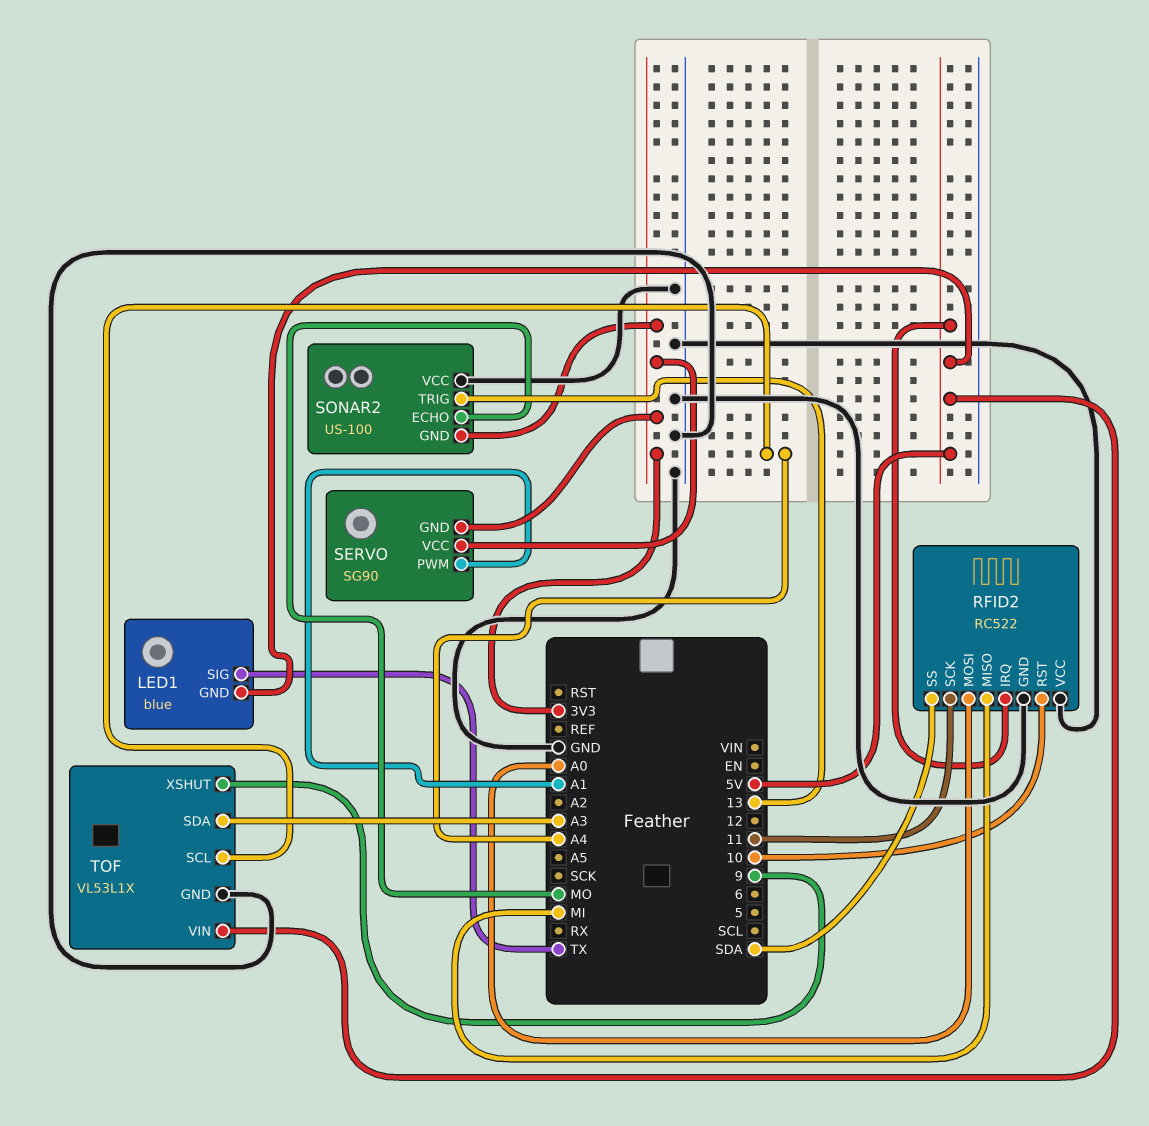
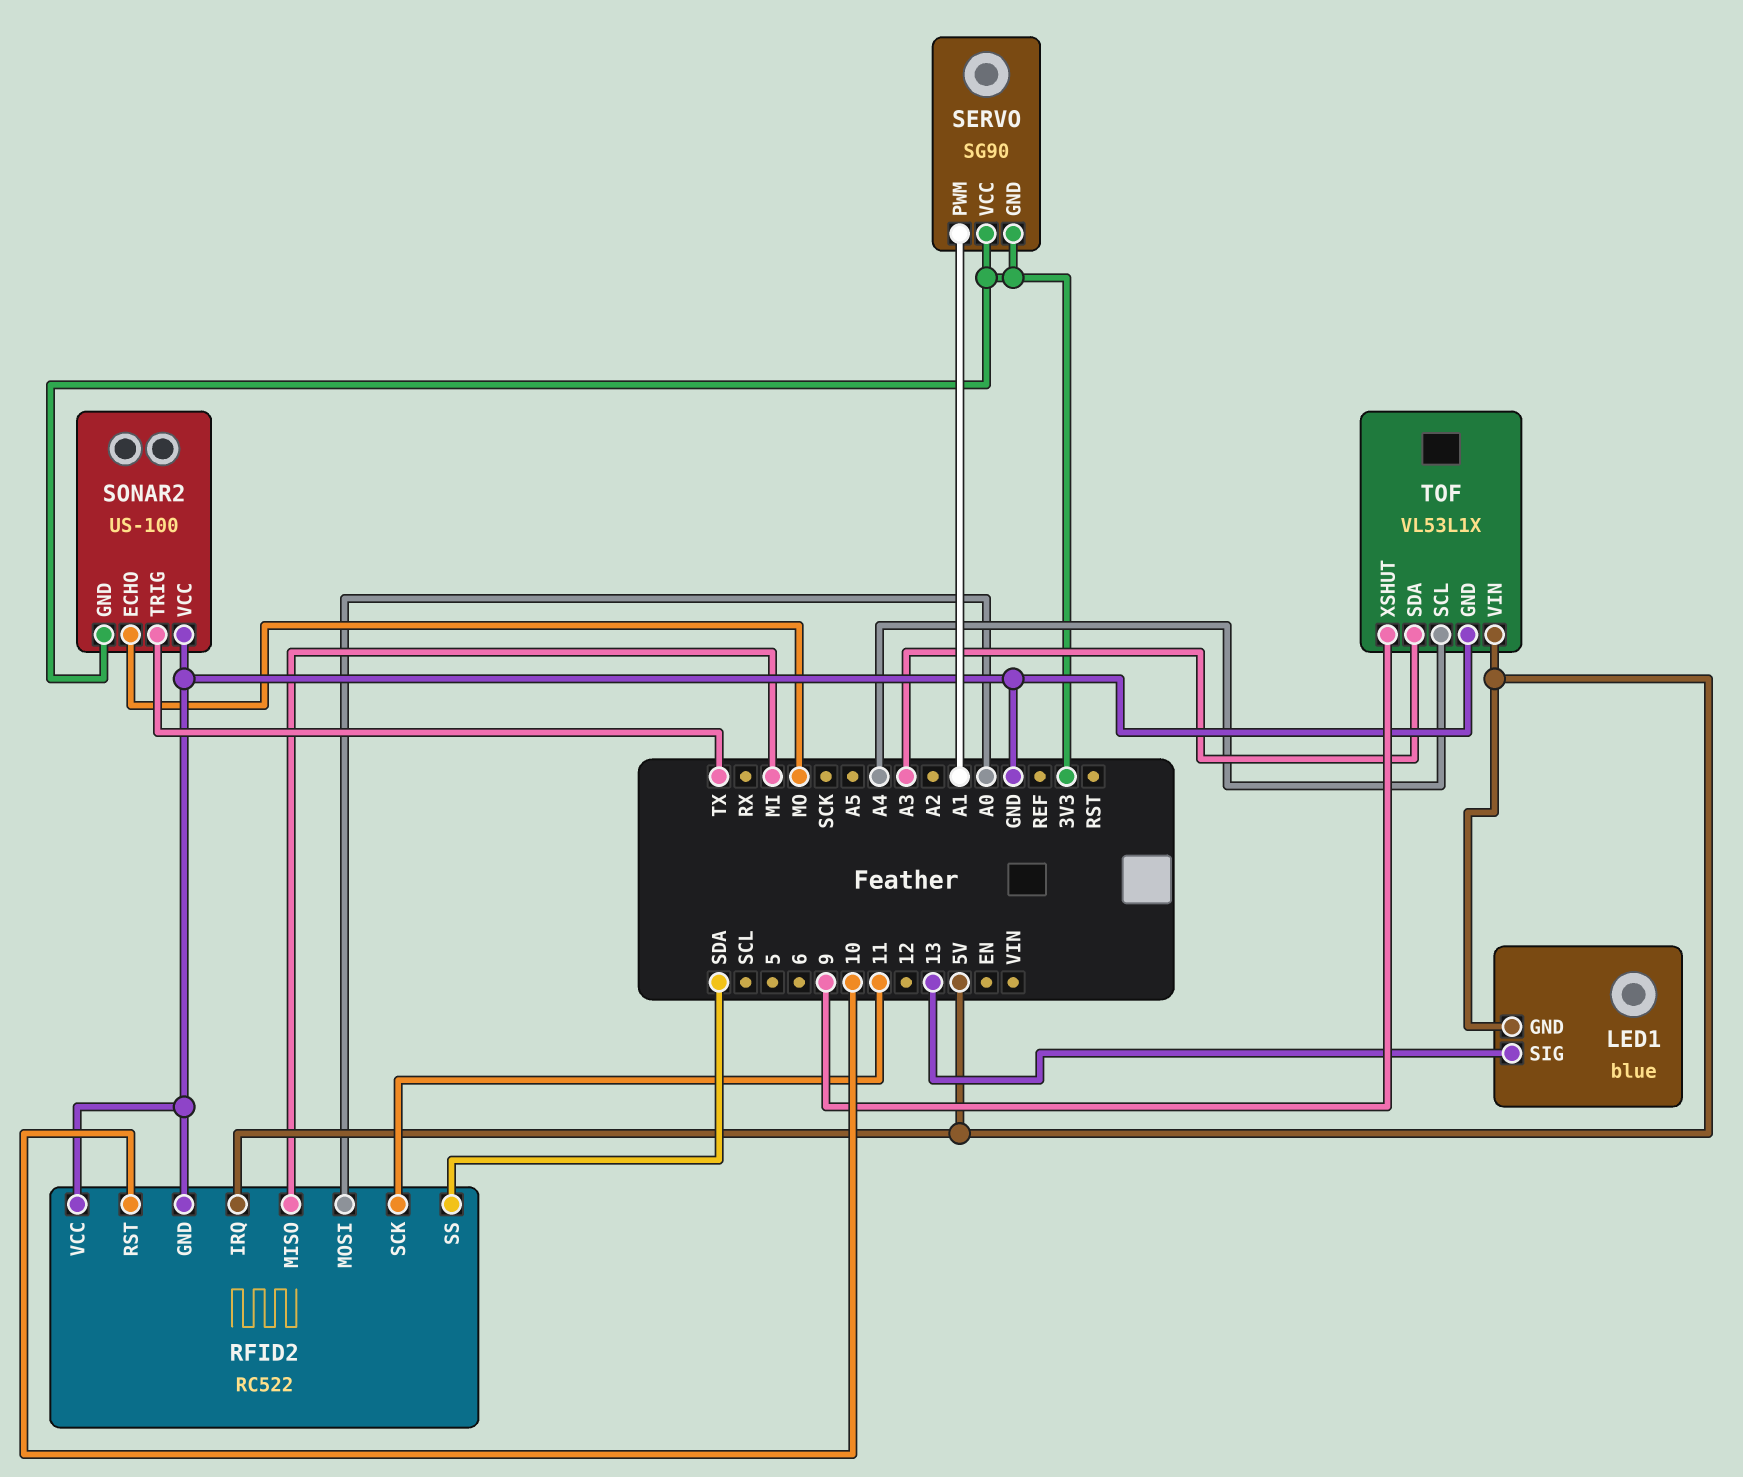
LED1 pin SIG: TX -> 13
SONAR2 pin TRIG: 13 -> TX

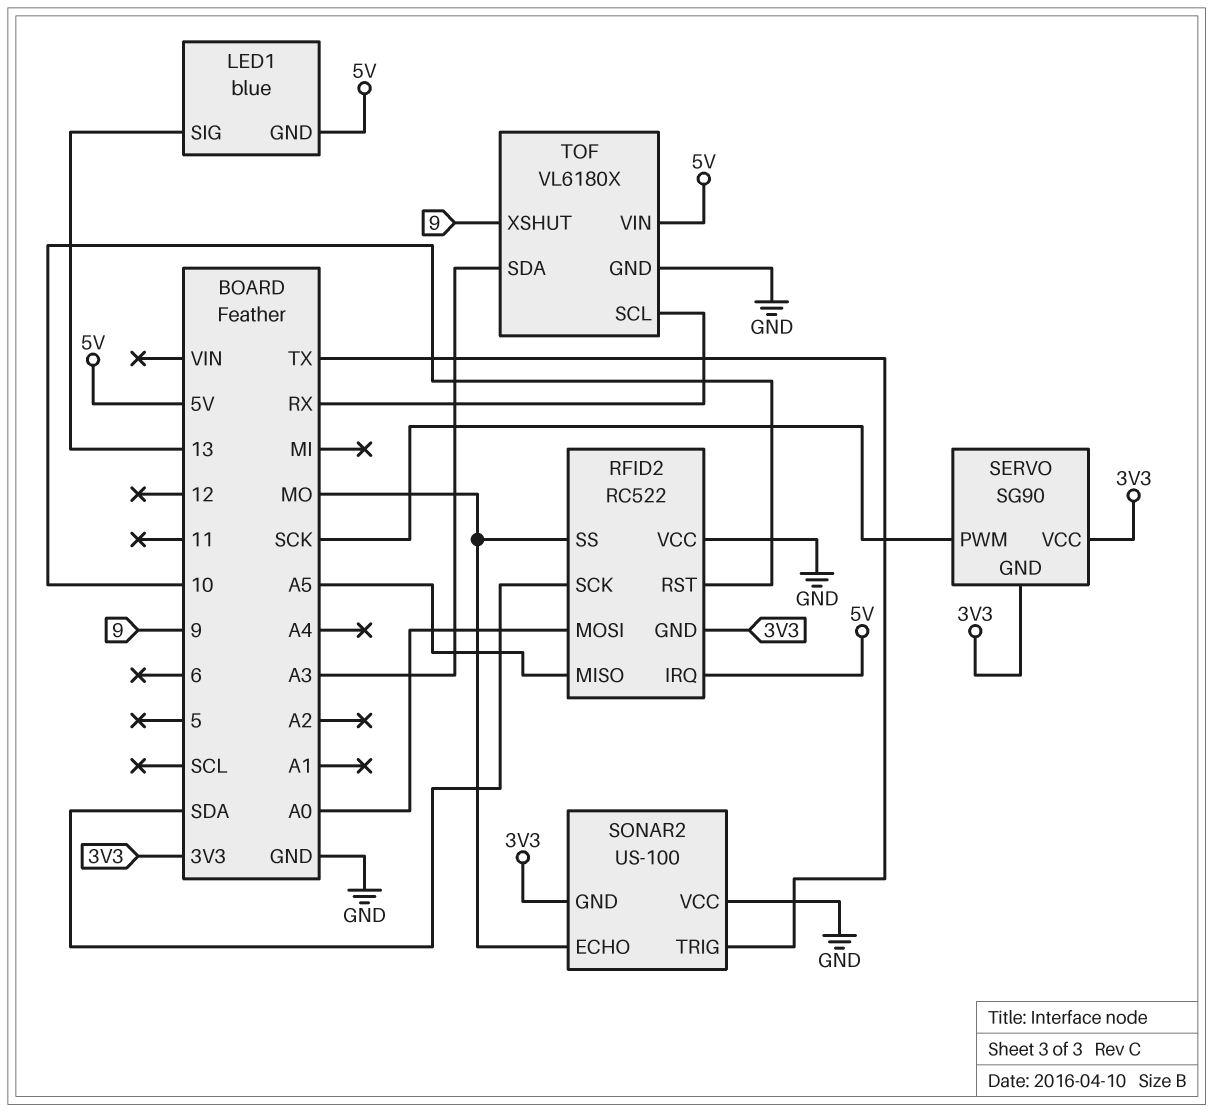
RFID2 pin GND: GND -> 3V3
RFID2 pin MISO: MI -> A5
RFID2 pin SCK: 11 -> SDA
RFID2 pin SS: SDA -> MO
SERVO pin PWM: A1 -> SCK
TOF: VL53L1X -> VL6180X
TOF pin SCL: A4 -> RX

